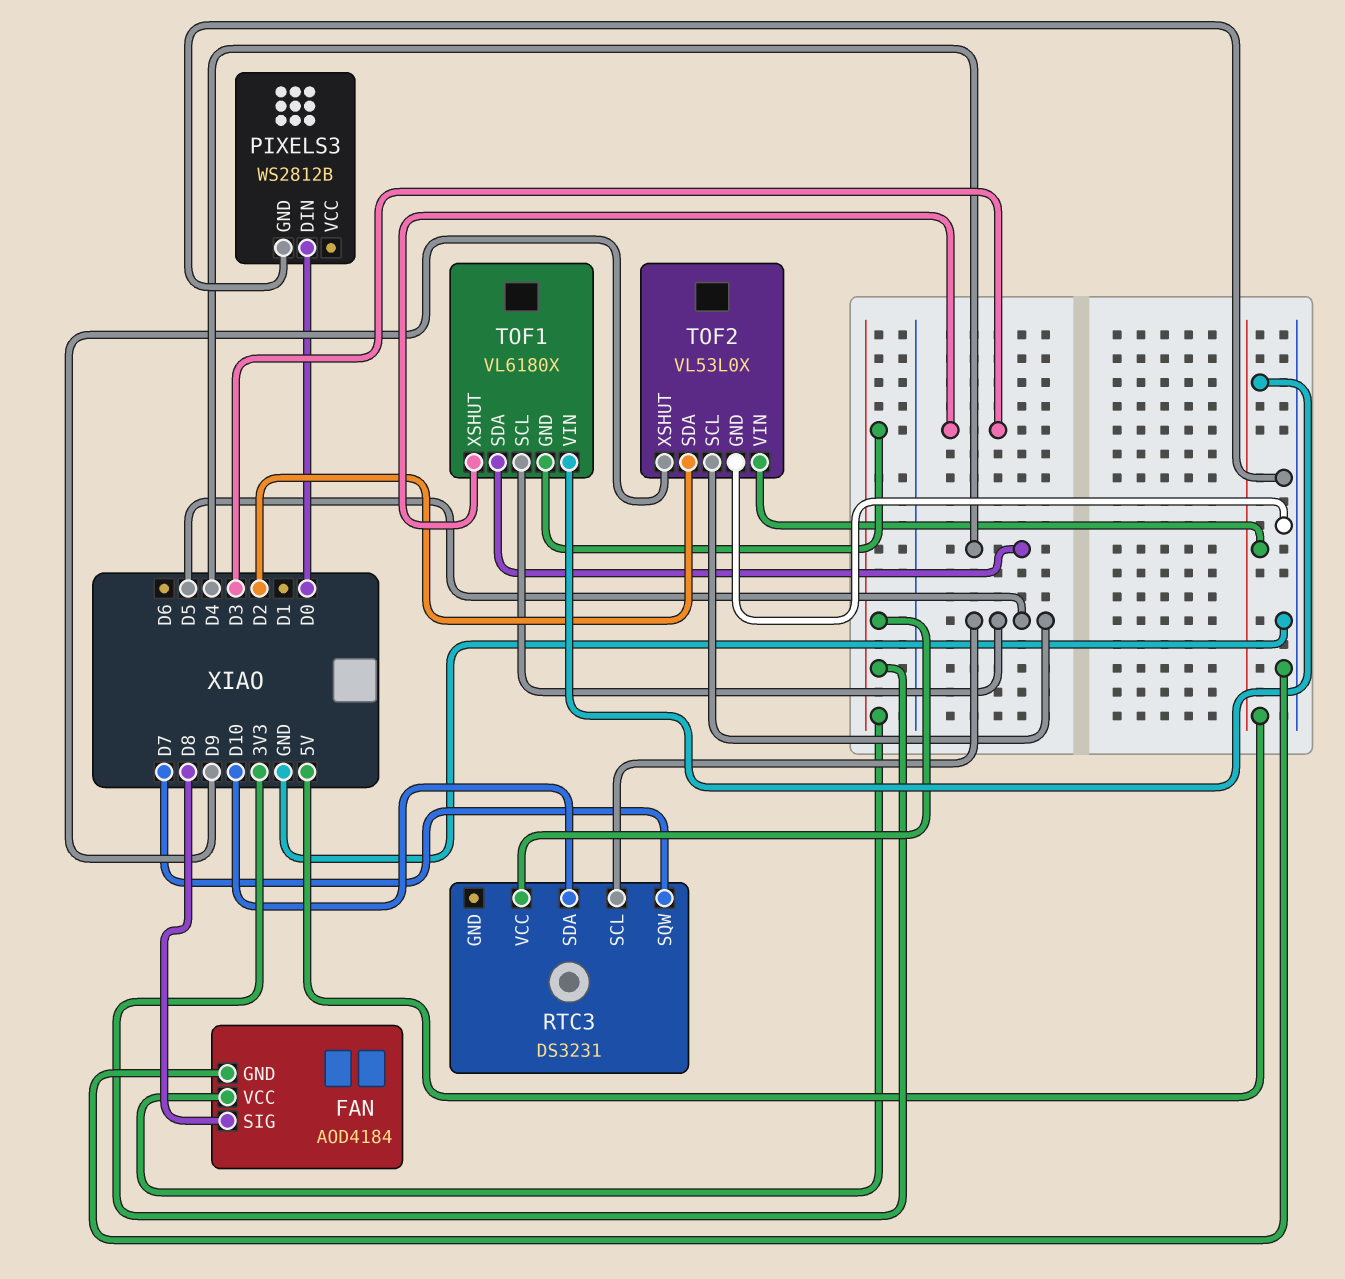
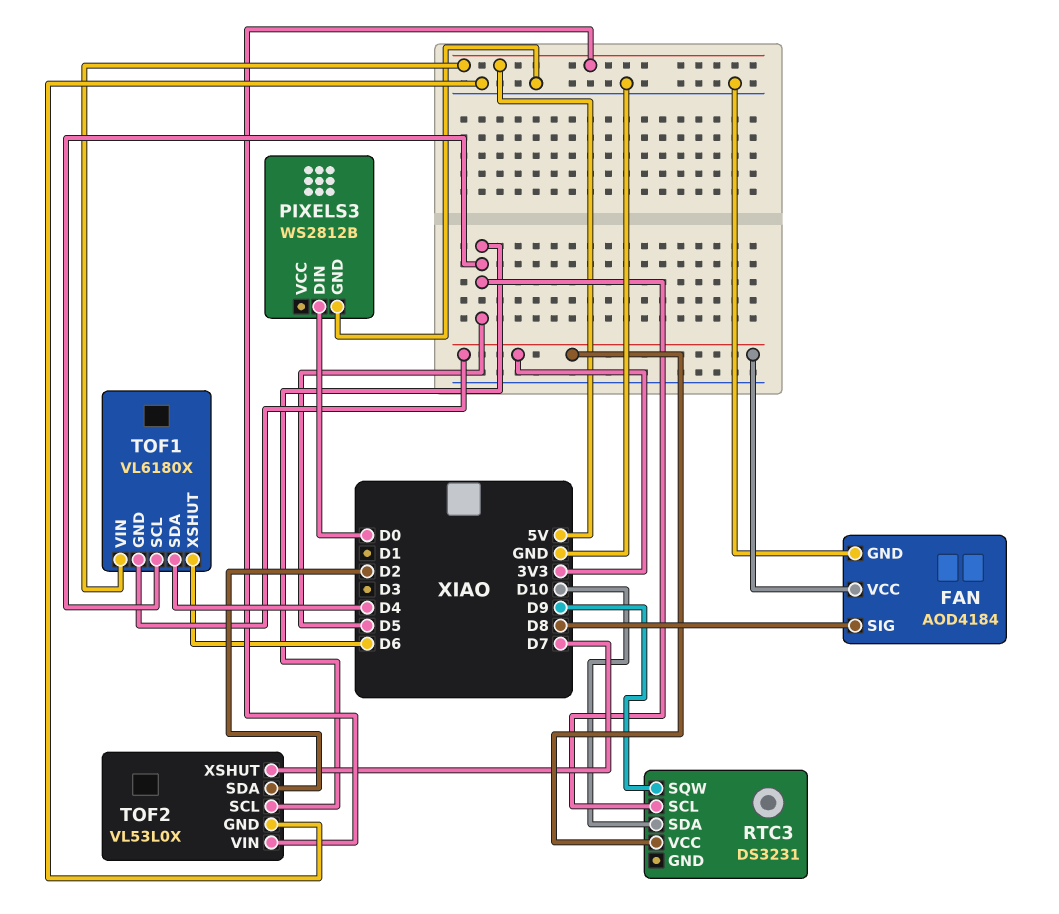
RTC3 pin SQW: D7 -> D9
TOF1 pin XSHUT: D3 -> D6
TOF2 pin XSHUT: D9 -> D7

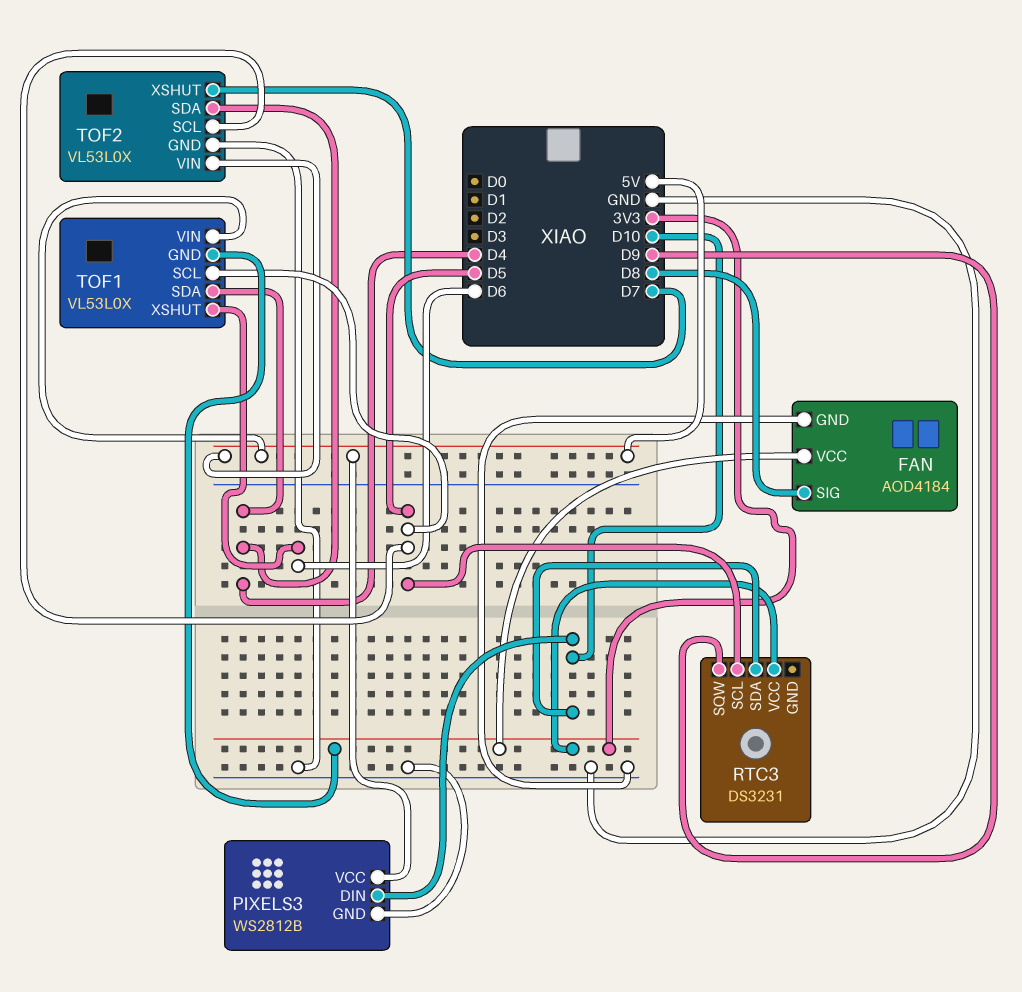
PIXELS3 pin DIN: D0 -> D10
PIXELS3 pin VCC: none -> 5V
TOF1: VL6180X -> VL53L0X
TOF2 pin SDA: D2 -> D4

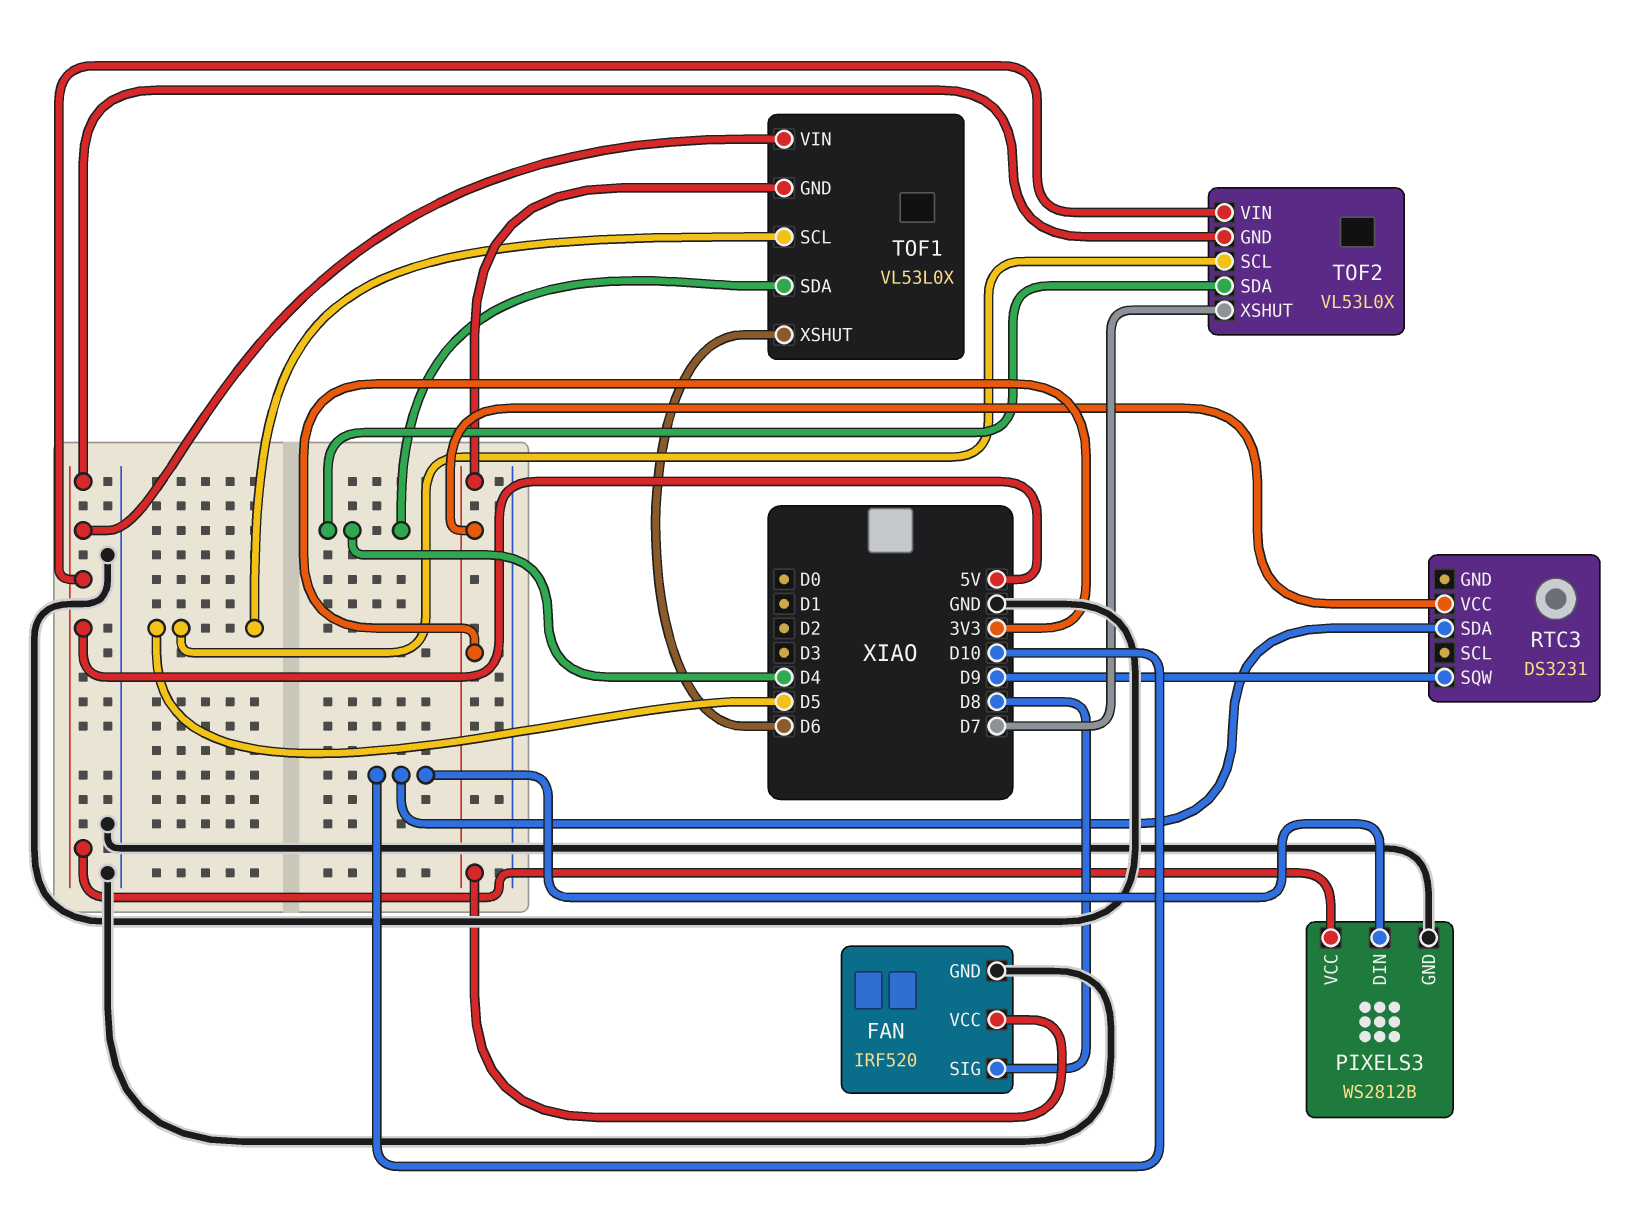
FAN: AOD4184 -> IRF520
RTC3 pin SCL: D5 -> none
TOF2 pin GND: GND -> 5V

